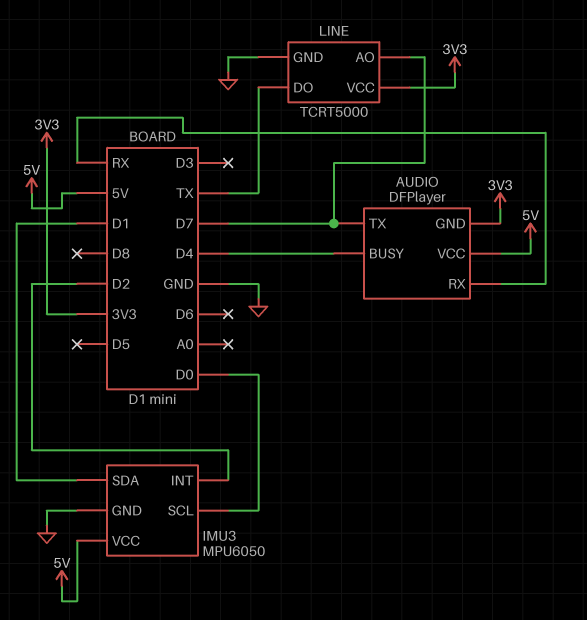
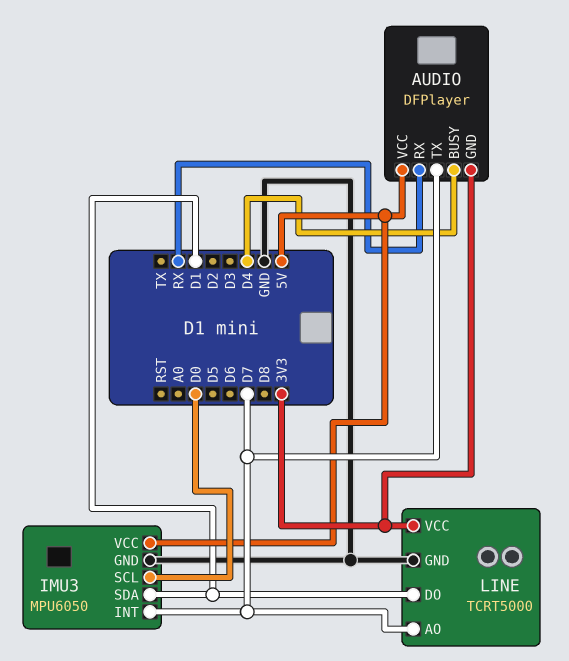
IMU3 pin INT: D2 -> D7
LINE pin DO: TX -> D1

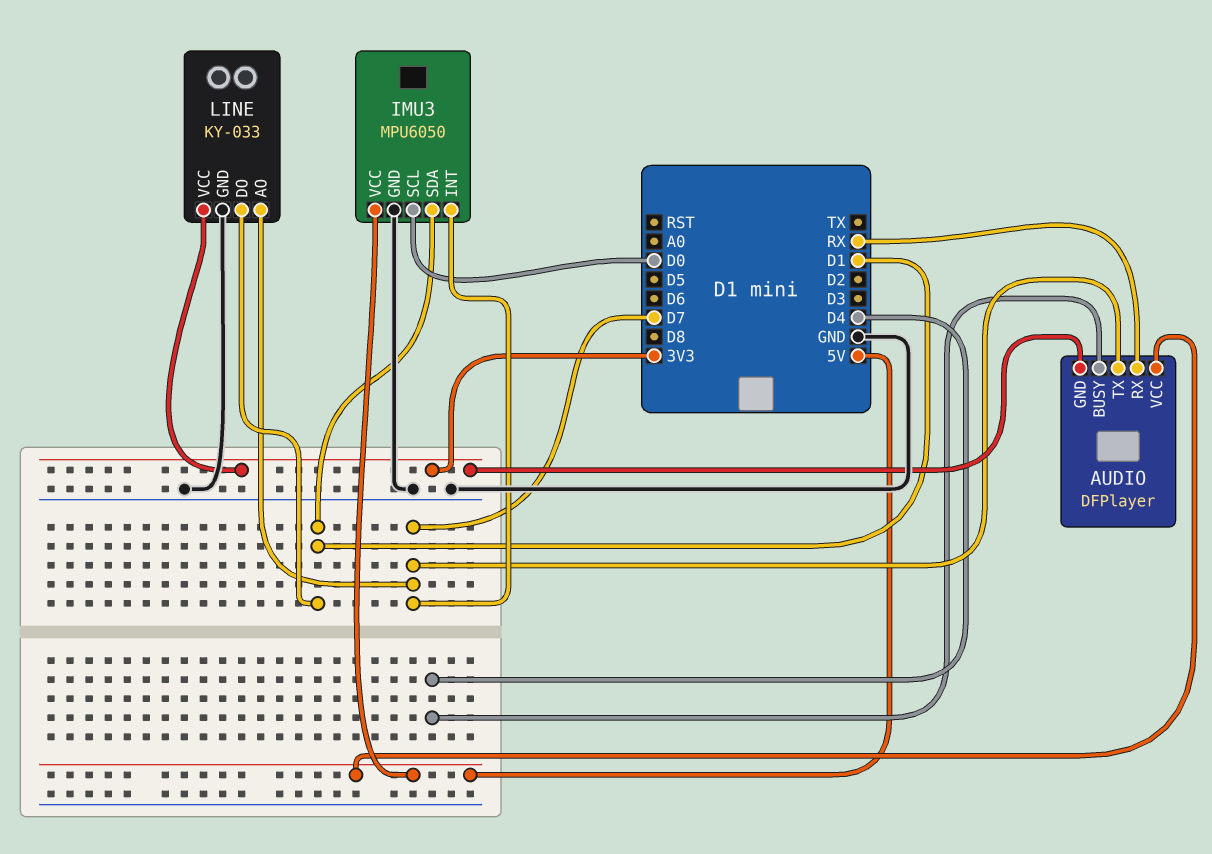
LINE: TCRT5000 -> KY-033

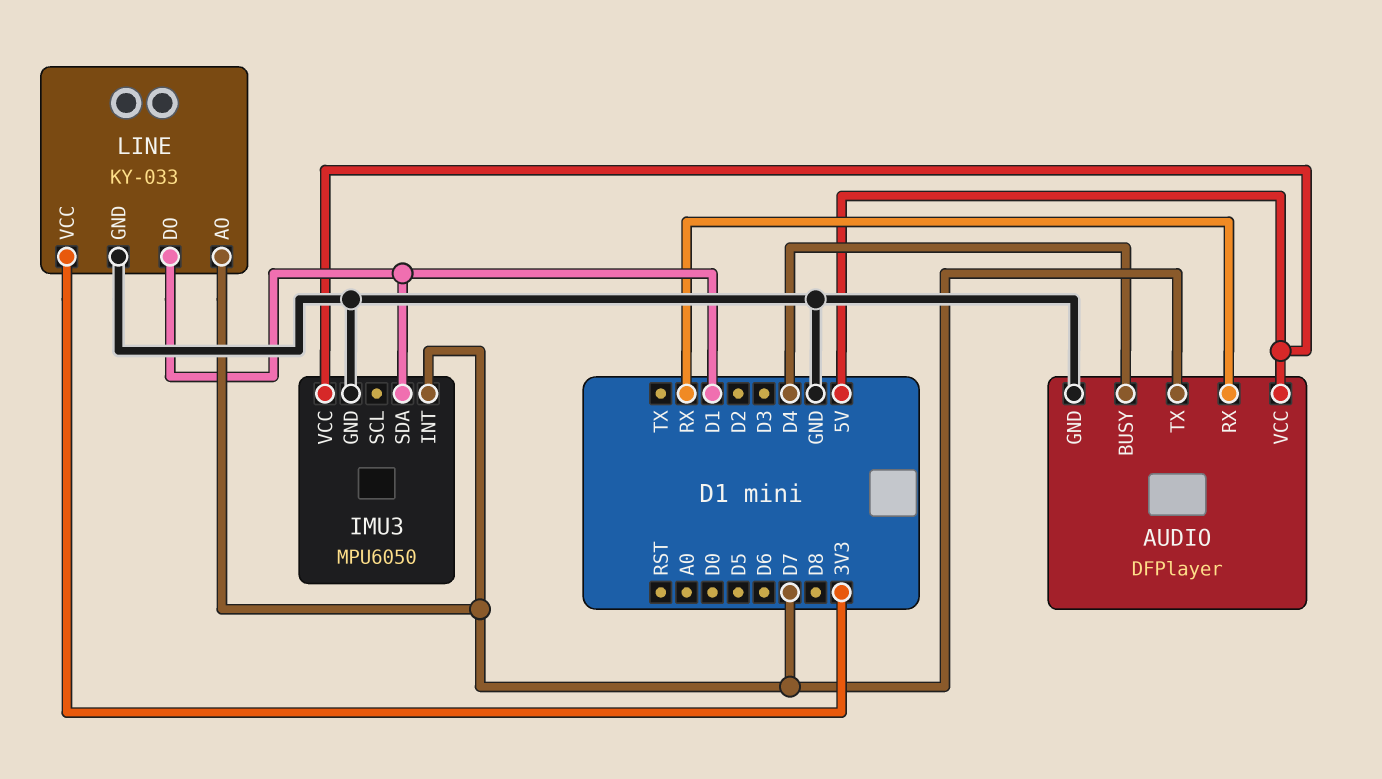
AUDIO pin GND: 3V3 -> GND
IMU3 pin SCL: D0 -> none

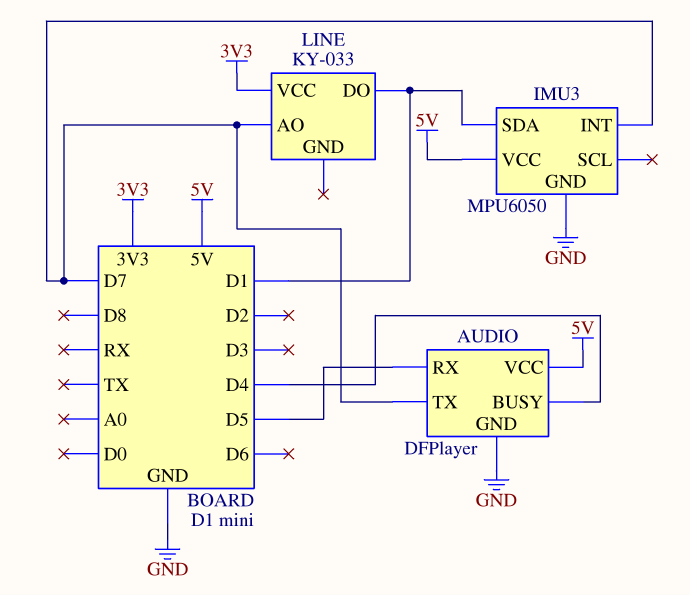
AUDIO pin RX: RX -> D5
LINE pin GND: GND -> none

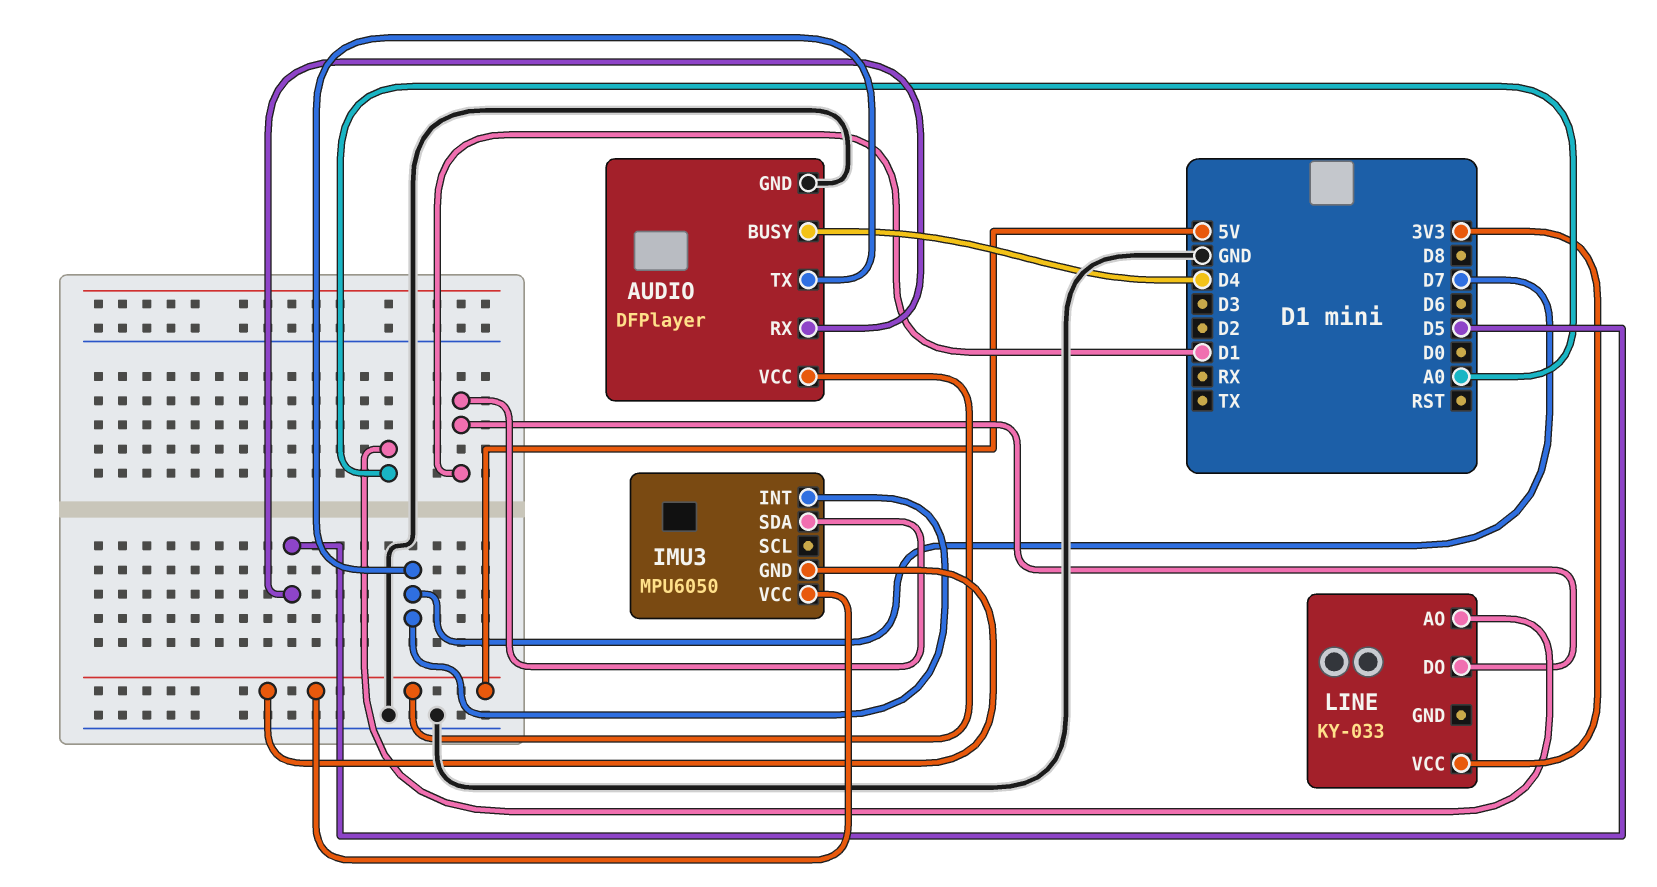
IMU3 pin GND: GND -> 5V
LINE pin AO: D7 -> A0

